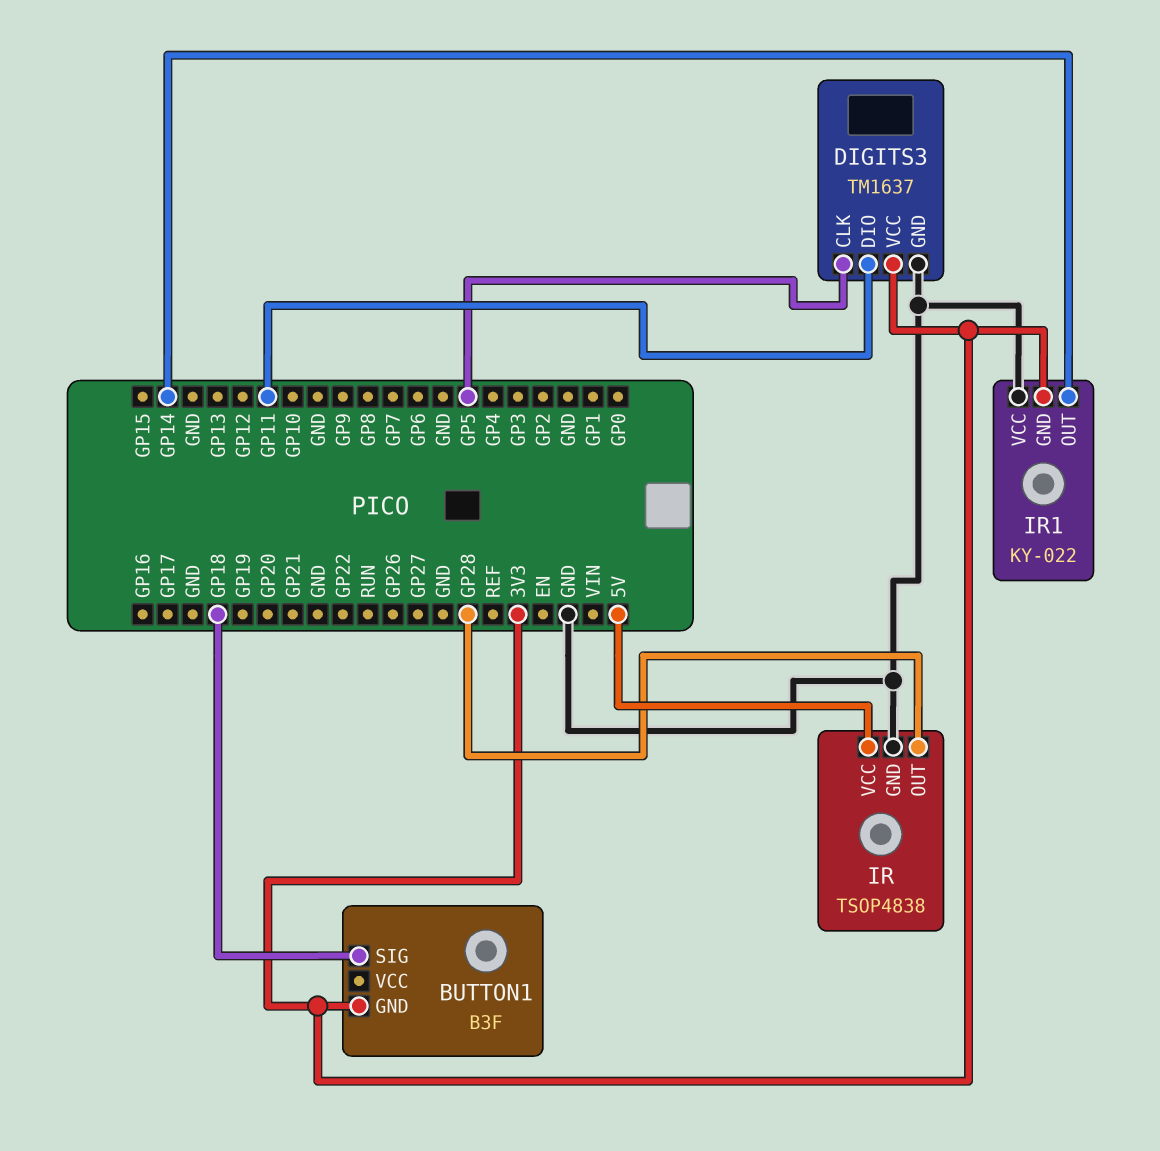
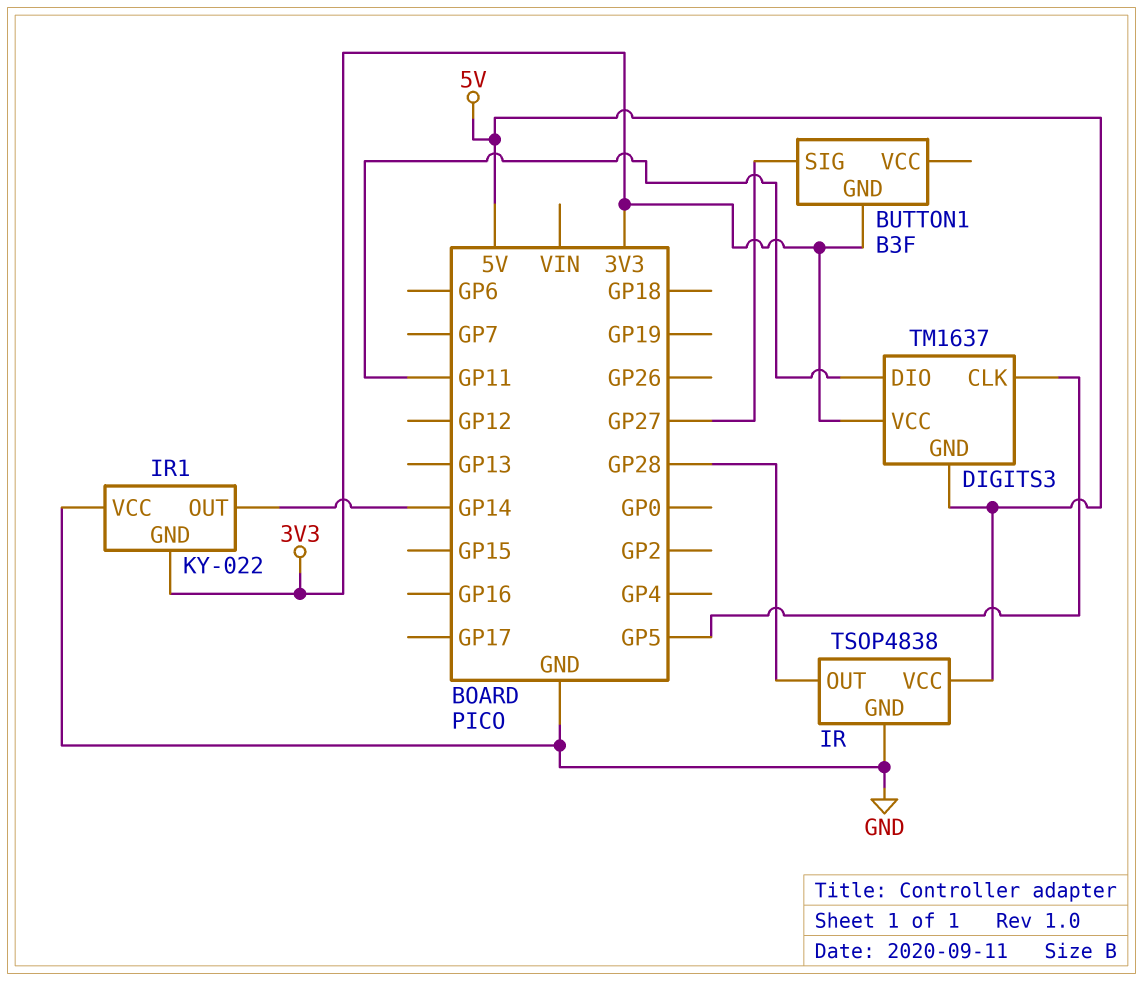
BUTTON1 pin SIG: GP18 -> GP27
DIGITS3 pin GND: GND -> 5V

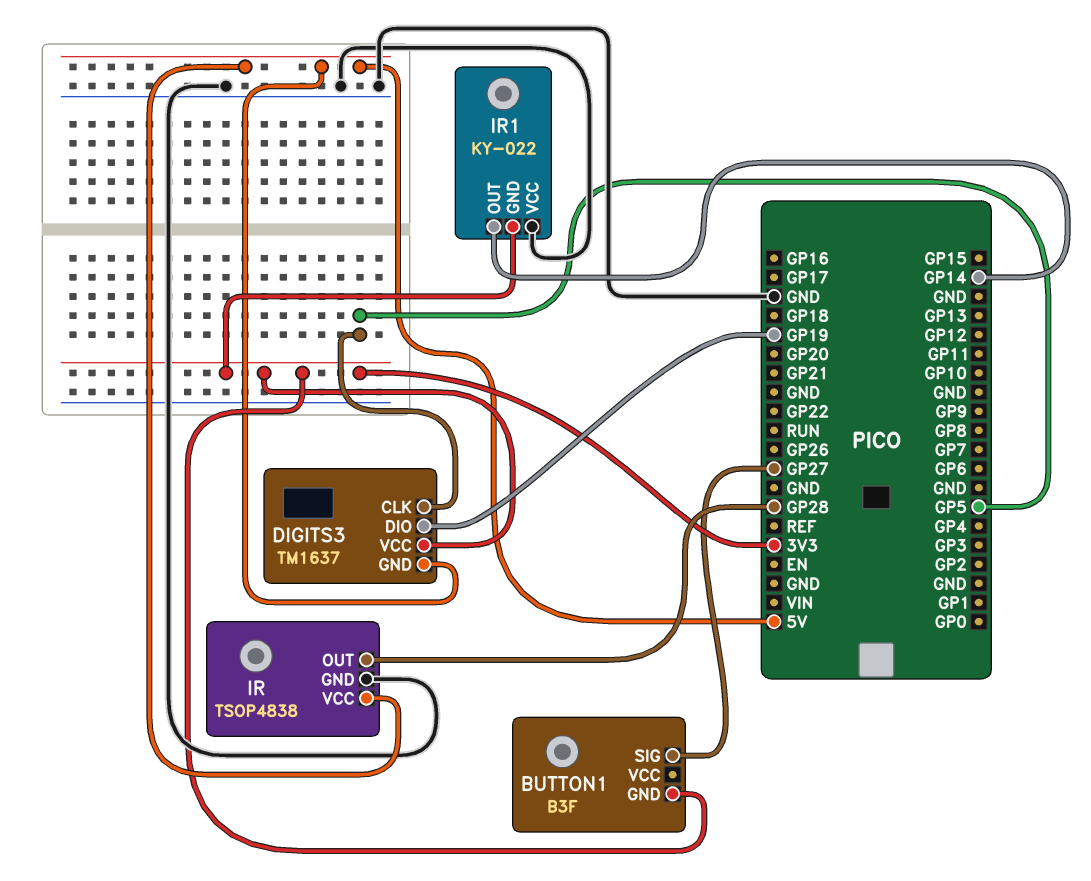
DIGITS3 pin DIO: GP11 -> GP19

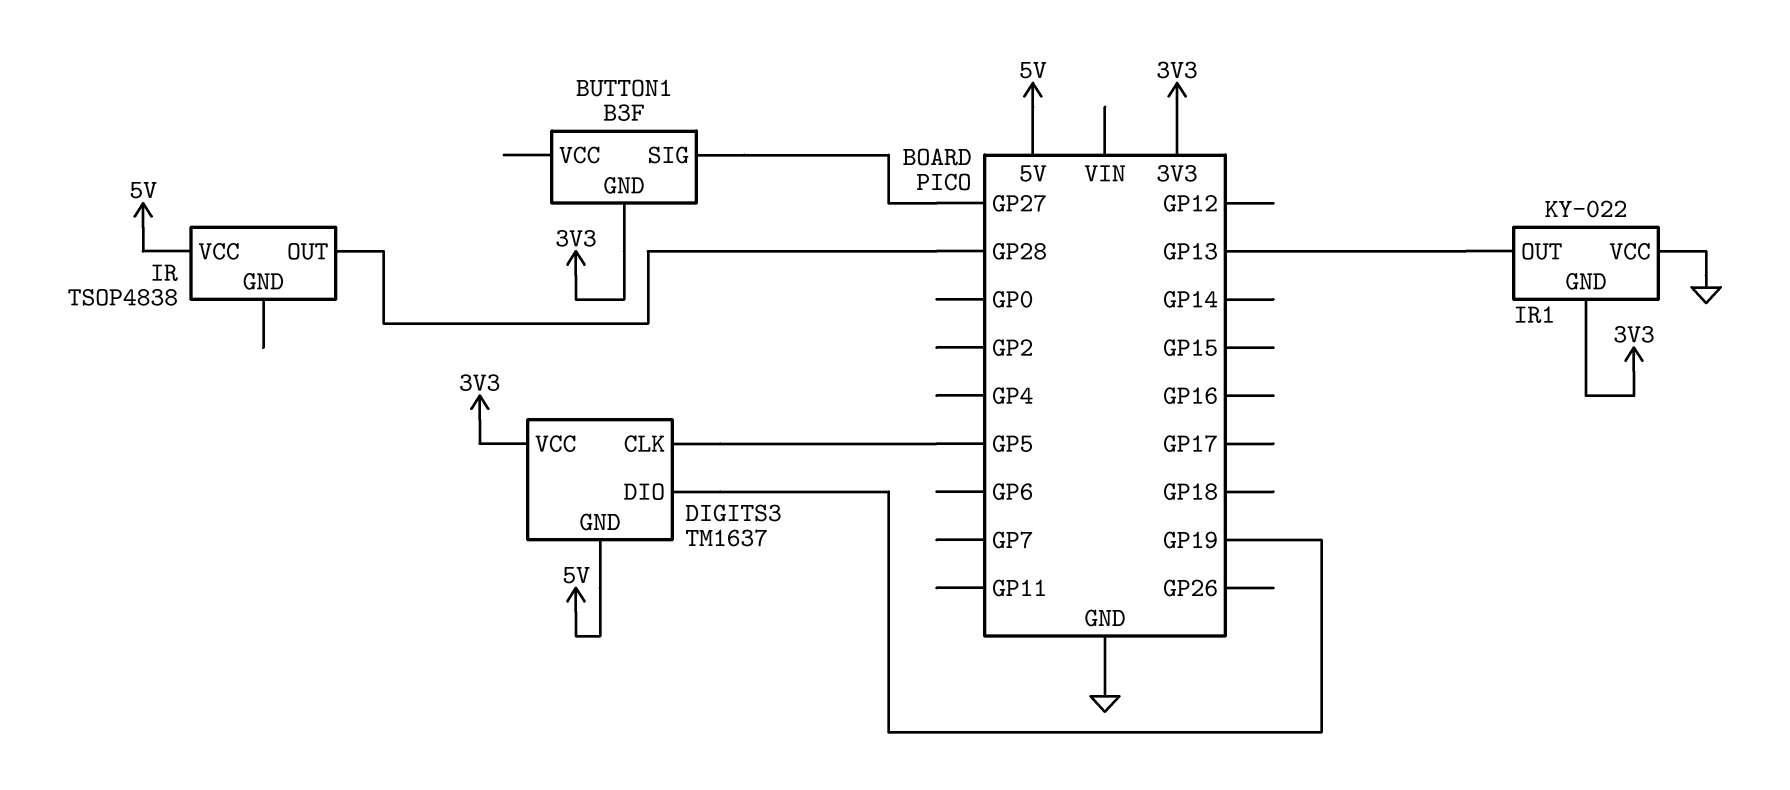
IR pin GND: GND -> none
IR1 pin OUT: GP14 -> GP13

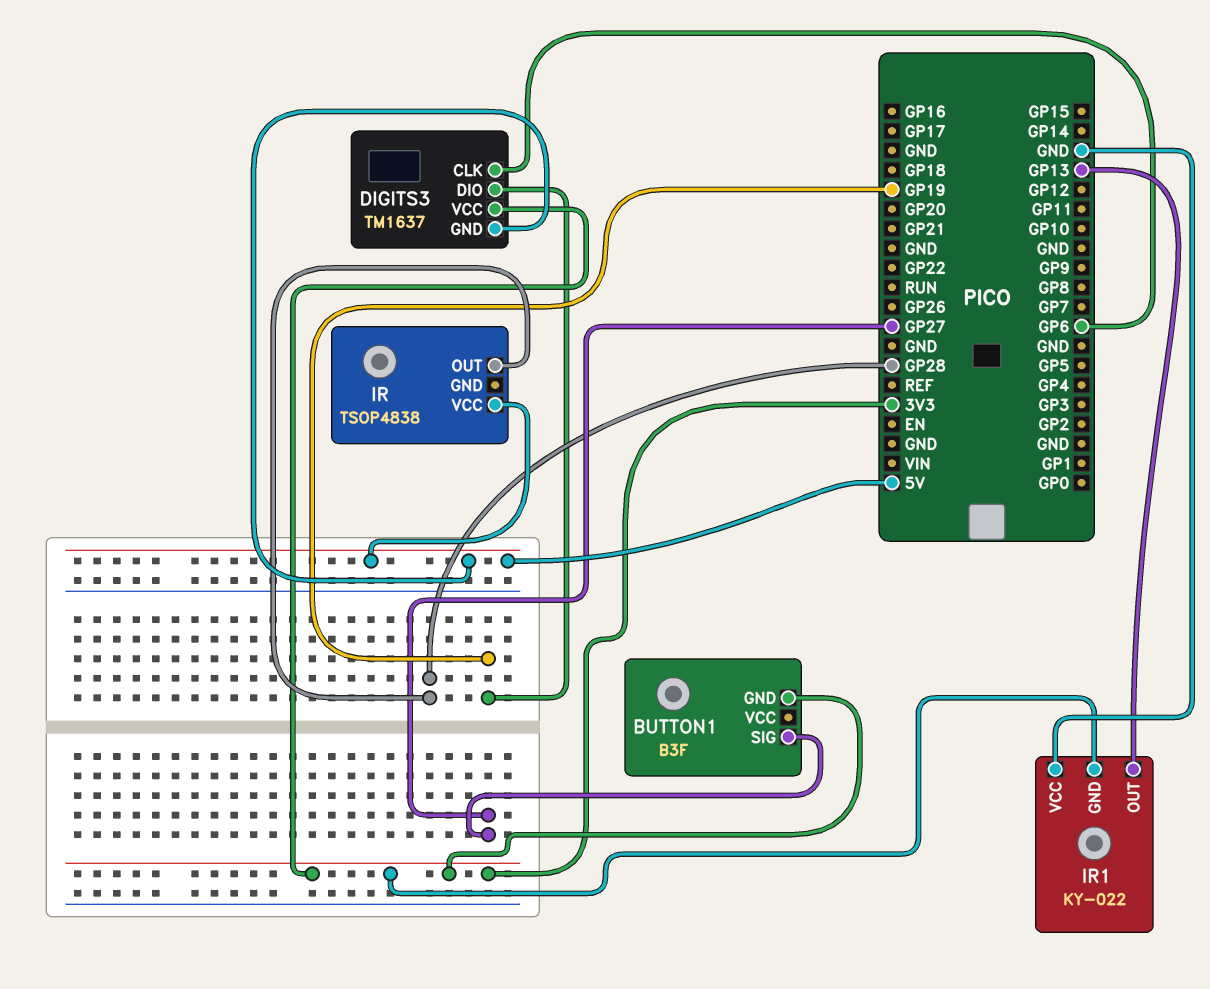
DIGITS3 pin CLK: GP5 -> GP6

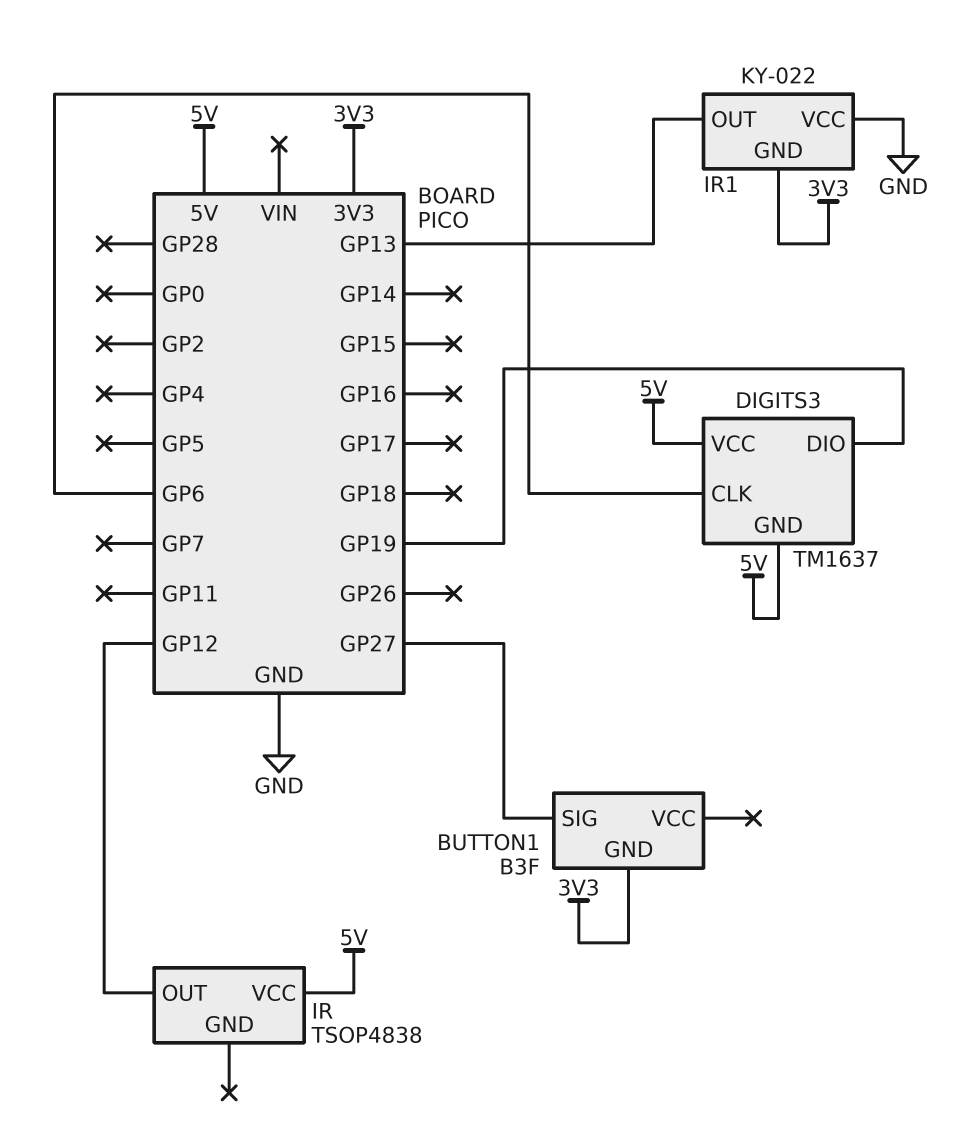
DIGITS3 pin VCC: 3V3 -> 5V
IR pin OUT: GP28 -> GP12

